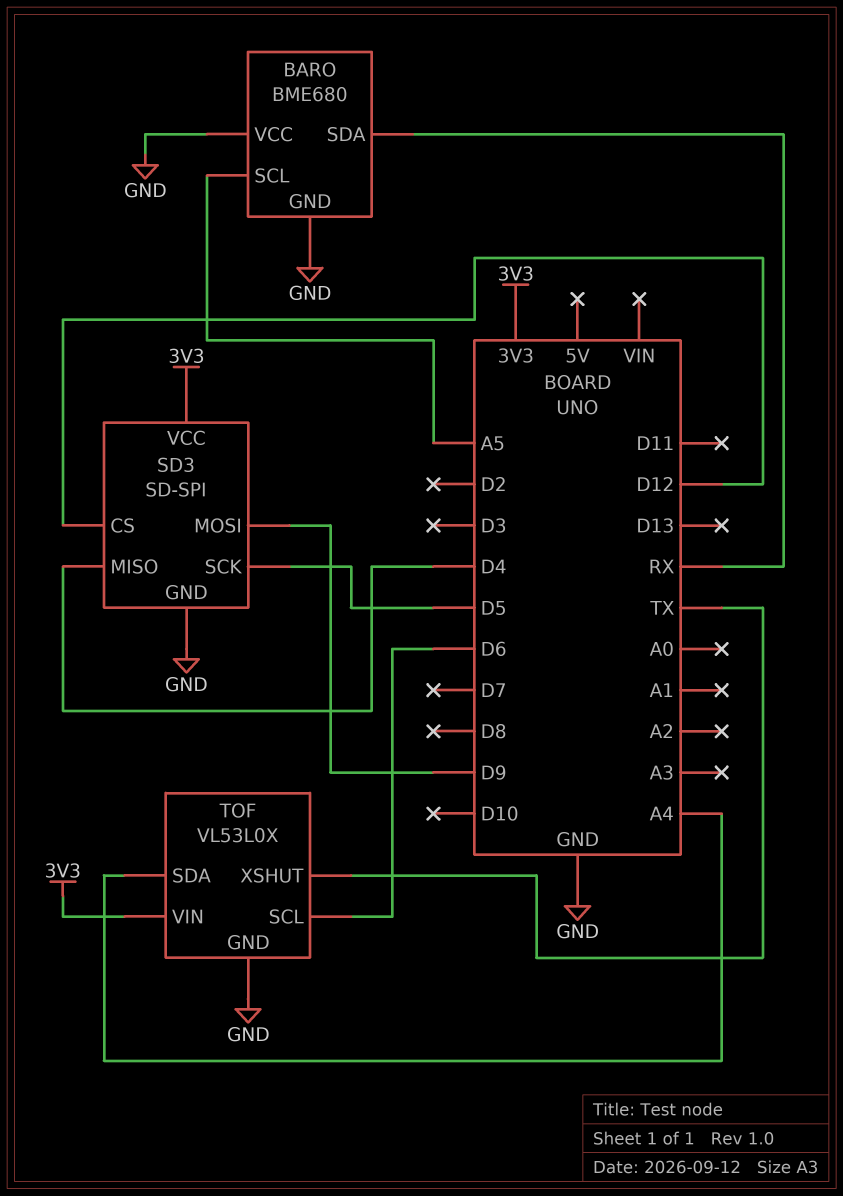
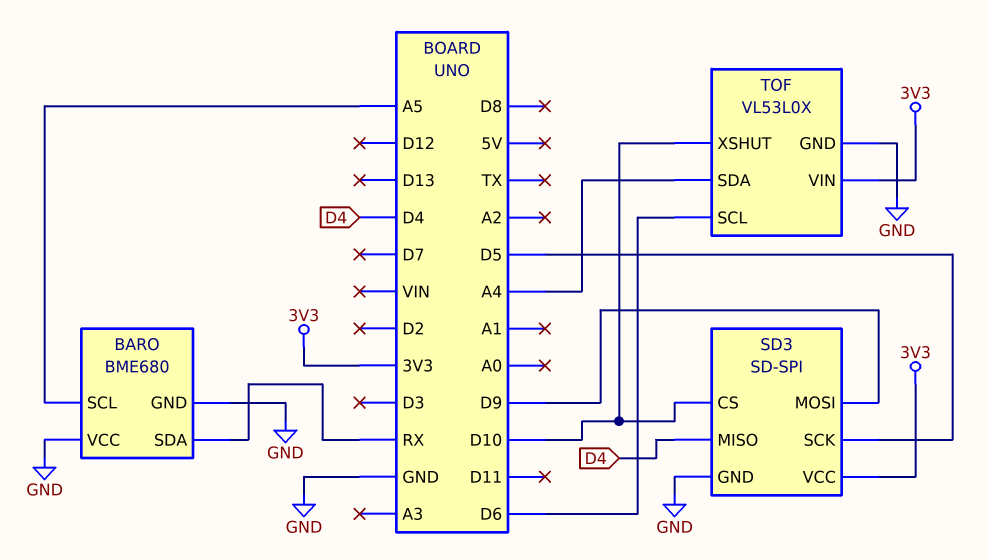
SD3 pin CS: D12 -> D10
TOF pin XSHUT: TX -> D10

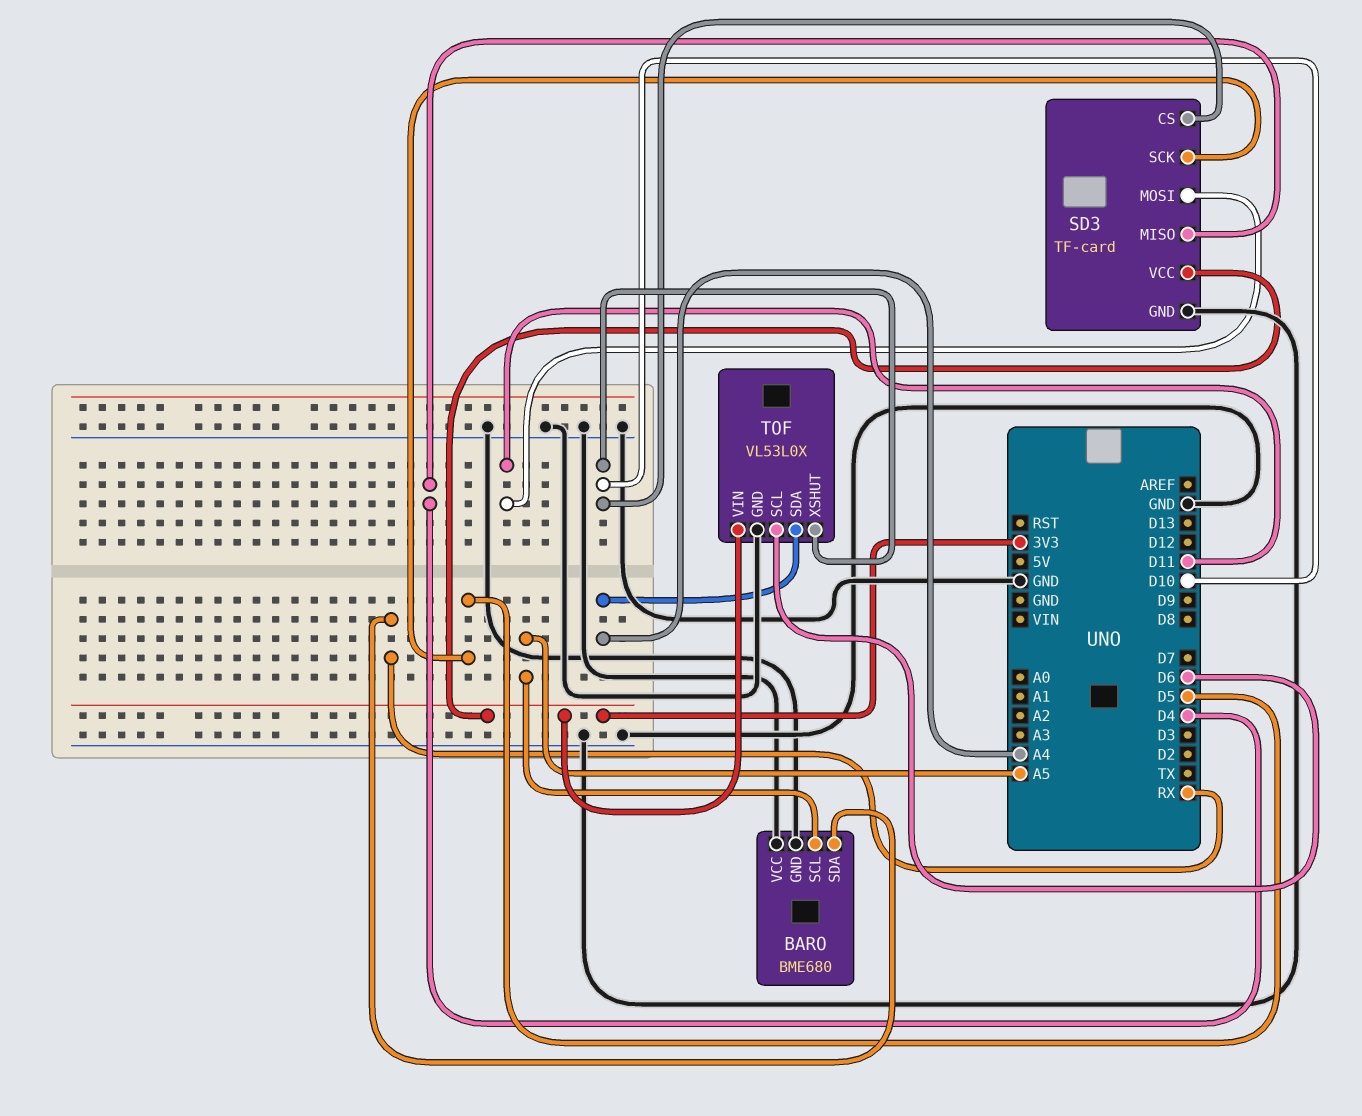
SD3: SD-SPI -> TF-card
SD3 pin MOSI: D9 -> D11

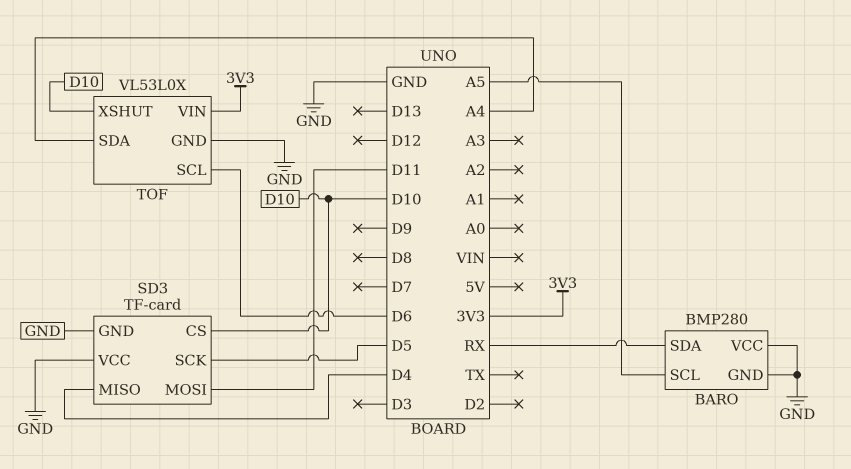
BARO: BME680 -> BMP280
SD3 pin VCC: 3V3 -> GND

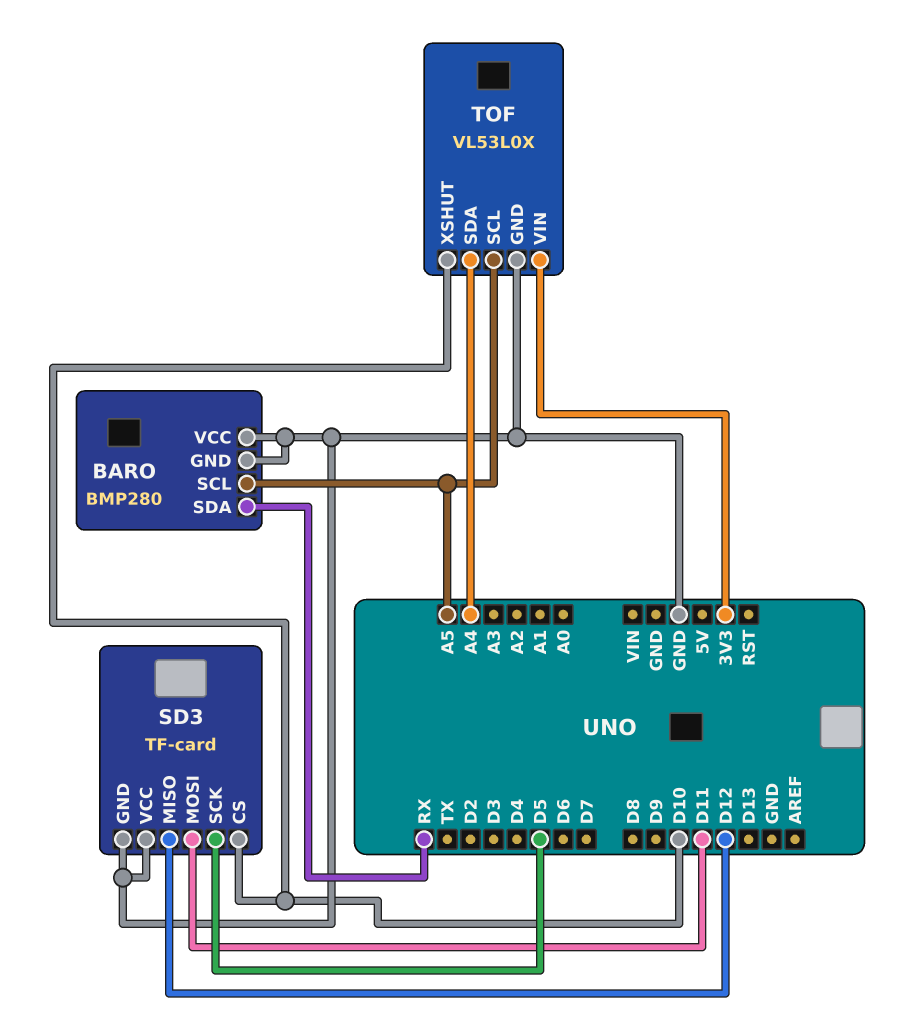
SD3 pin MISO: D4 -> D12
TOF pin SCL: D6 -> A5

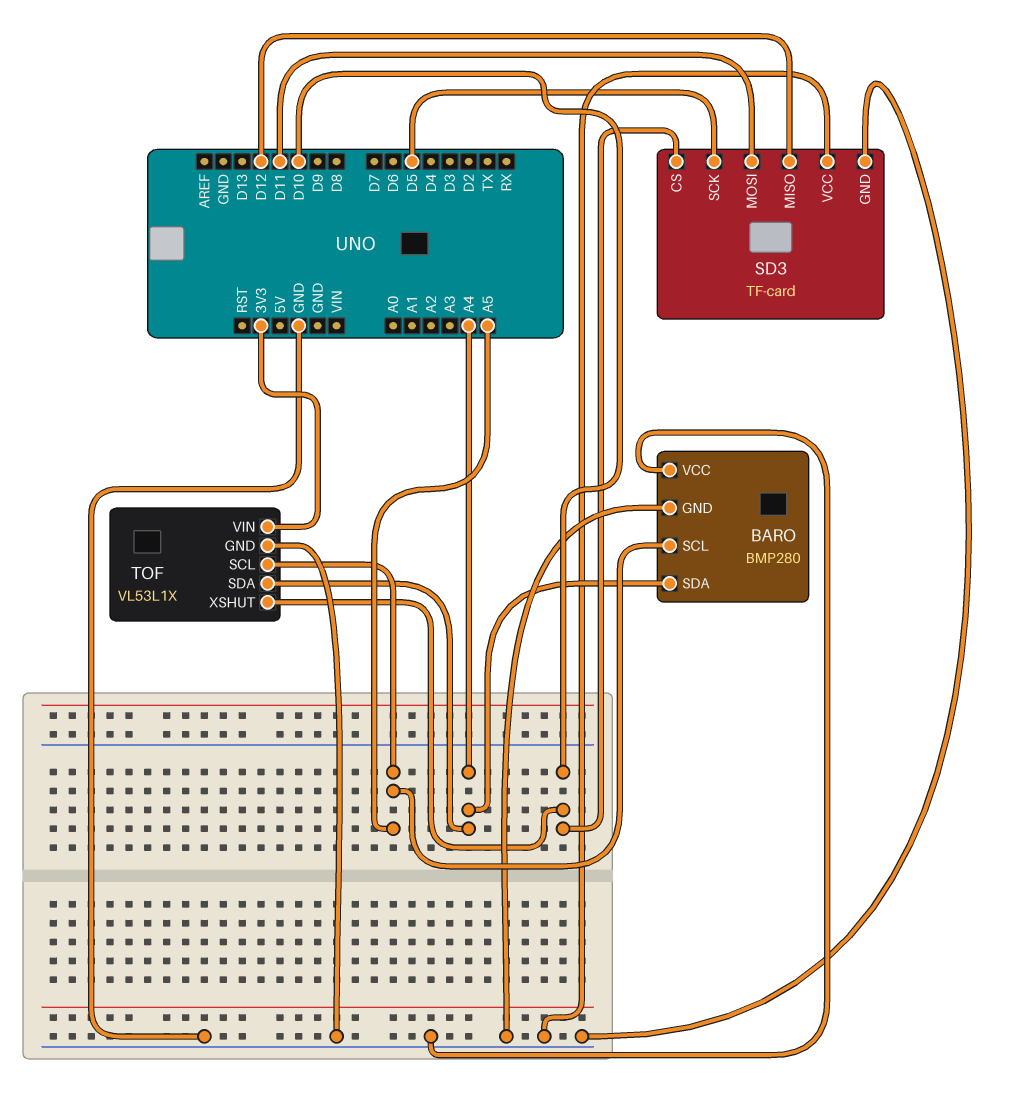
BARO pin SDA: RX -> A4
TOF: VL53L0X -> VL53L1X

